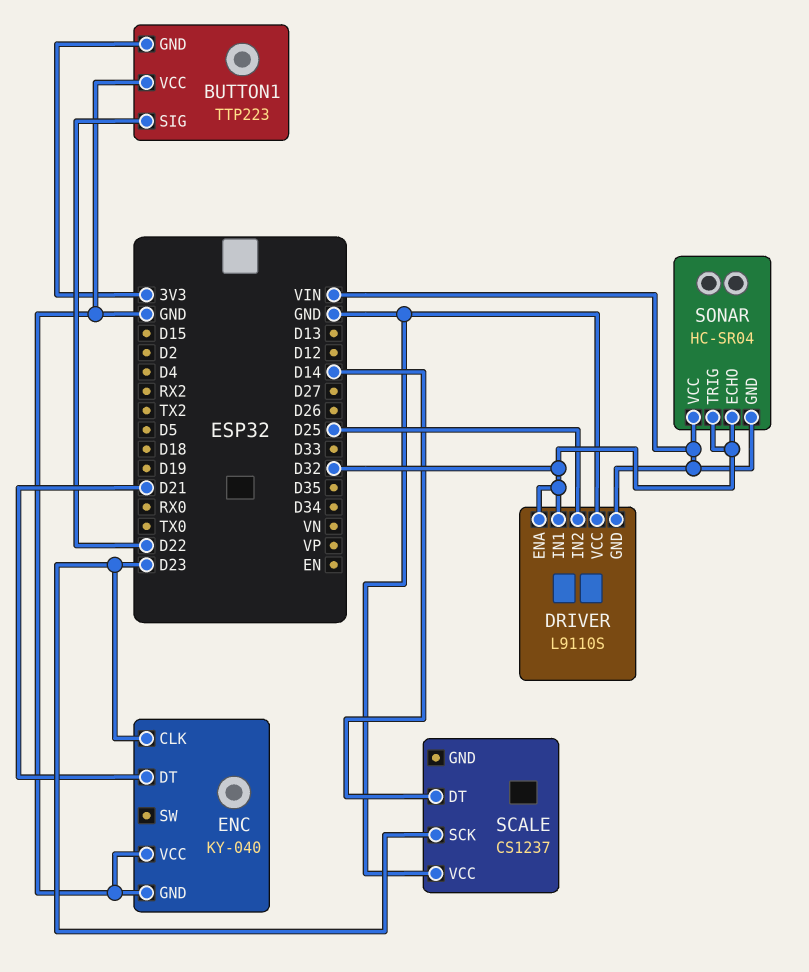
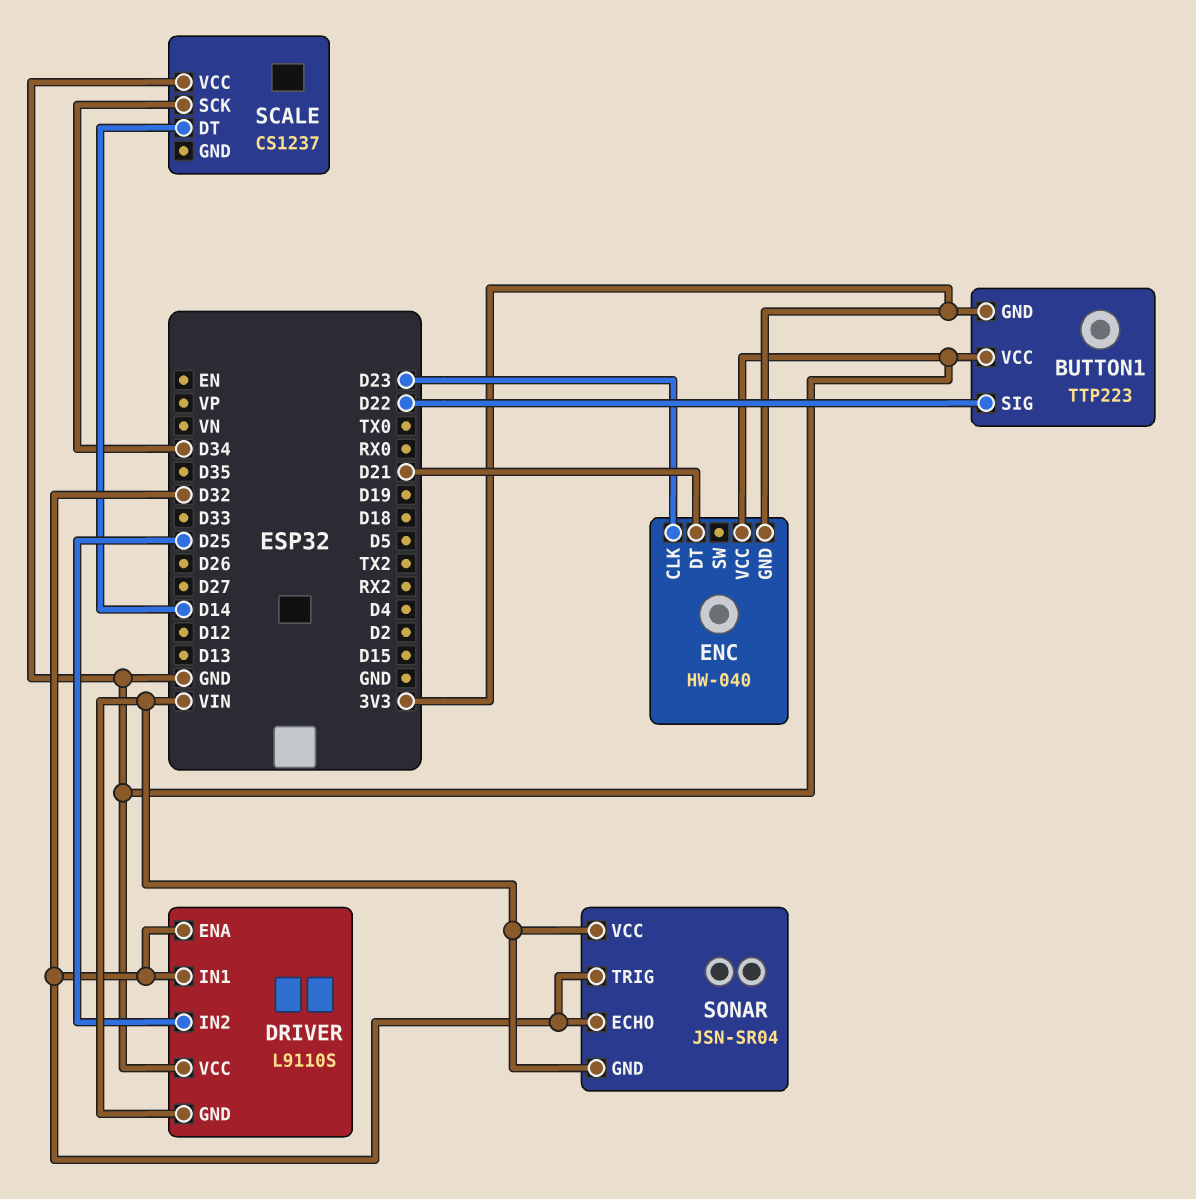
ENC: KY-040 -> HW-040
ENC pin GND: GND -> 3V3
SCALE pin SCK: D23 -> D34
SONAR: HC-SR04 -> JSN-SR04

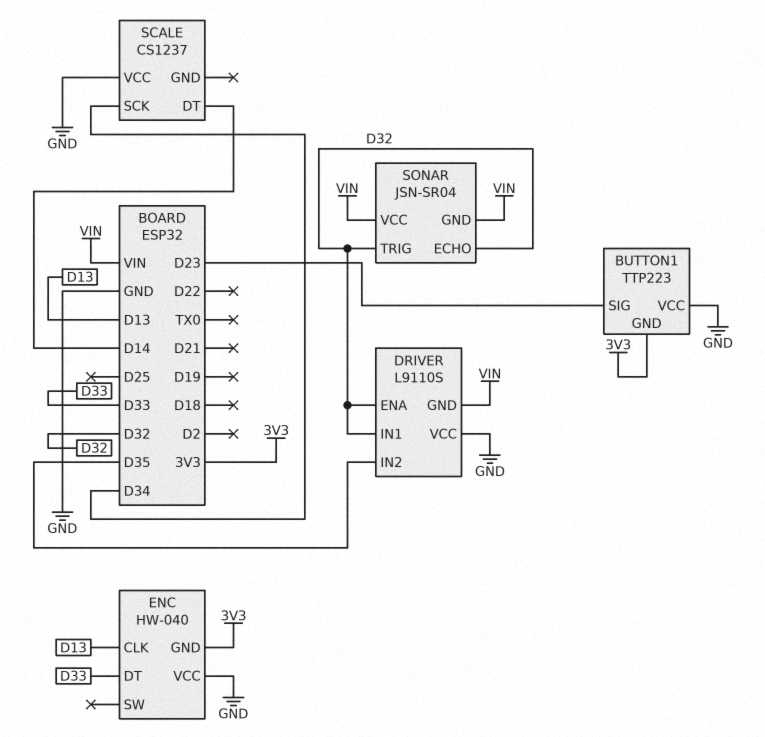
BUTTON1 pin SIG: D22 -> D23
DRIVER pin IN2: D25 -> D35
ENC pin CLK: D23 -> D13
ENC pin DT: D21 -> D33

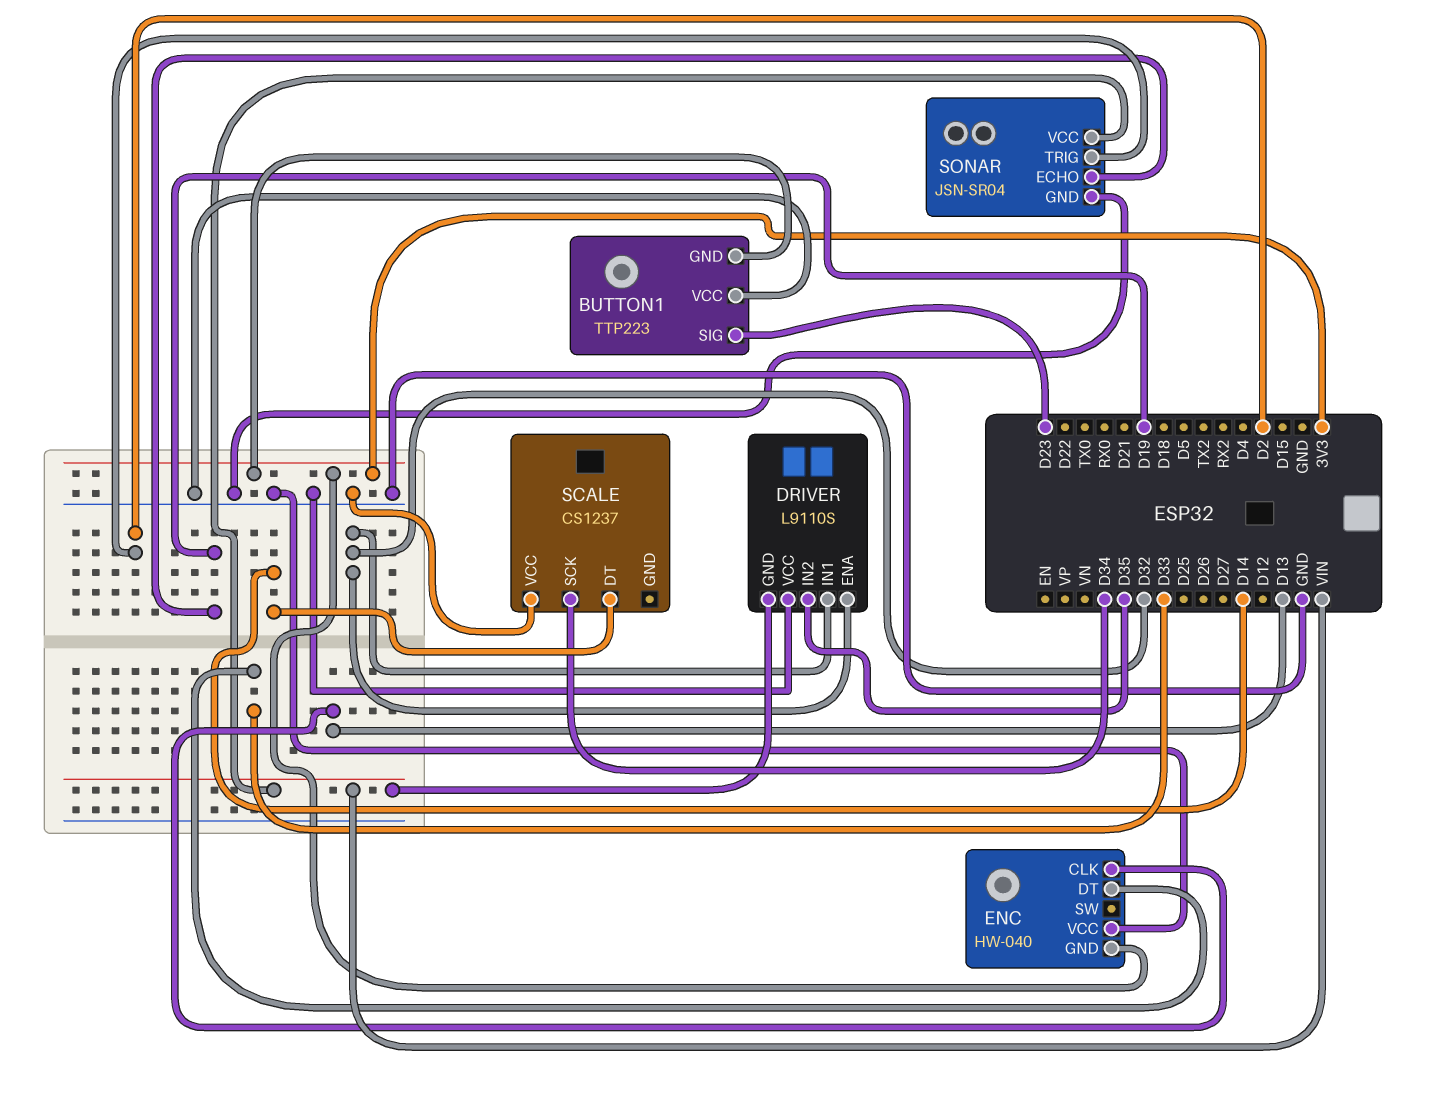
SONAR pin ECHO: D32 -> D19
SONAR pin GND: VIN -> GND
SONAR pin TRIG: D32 -> D2

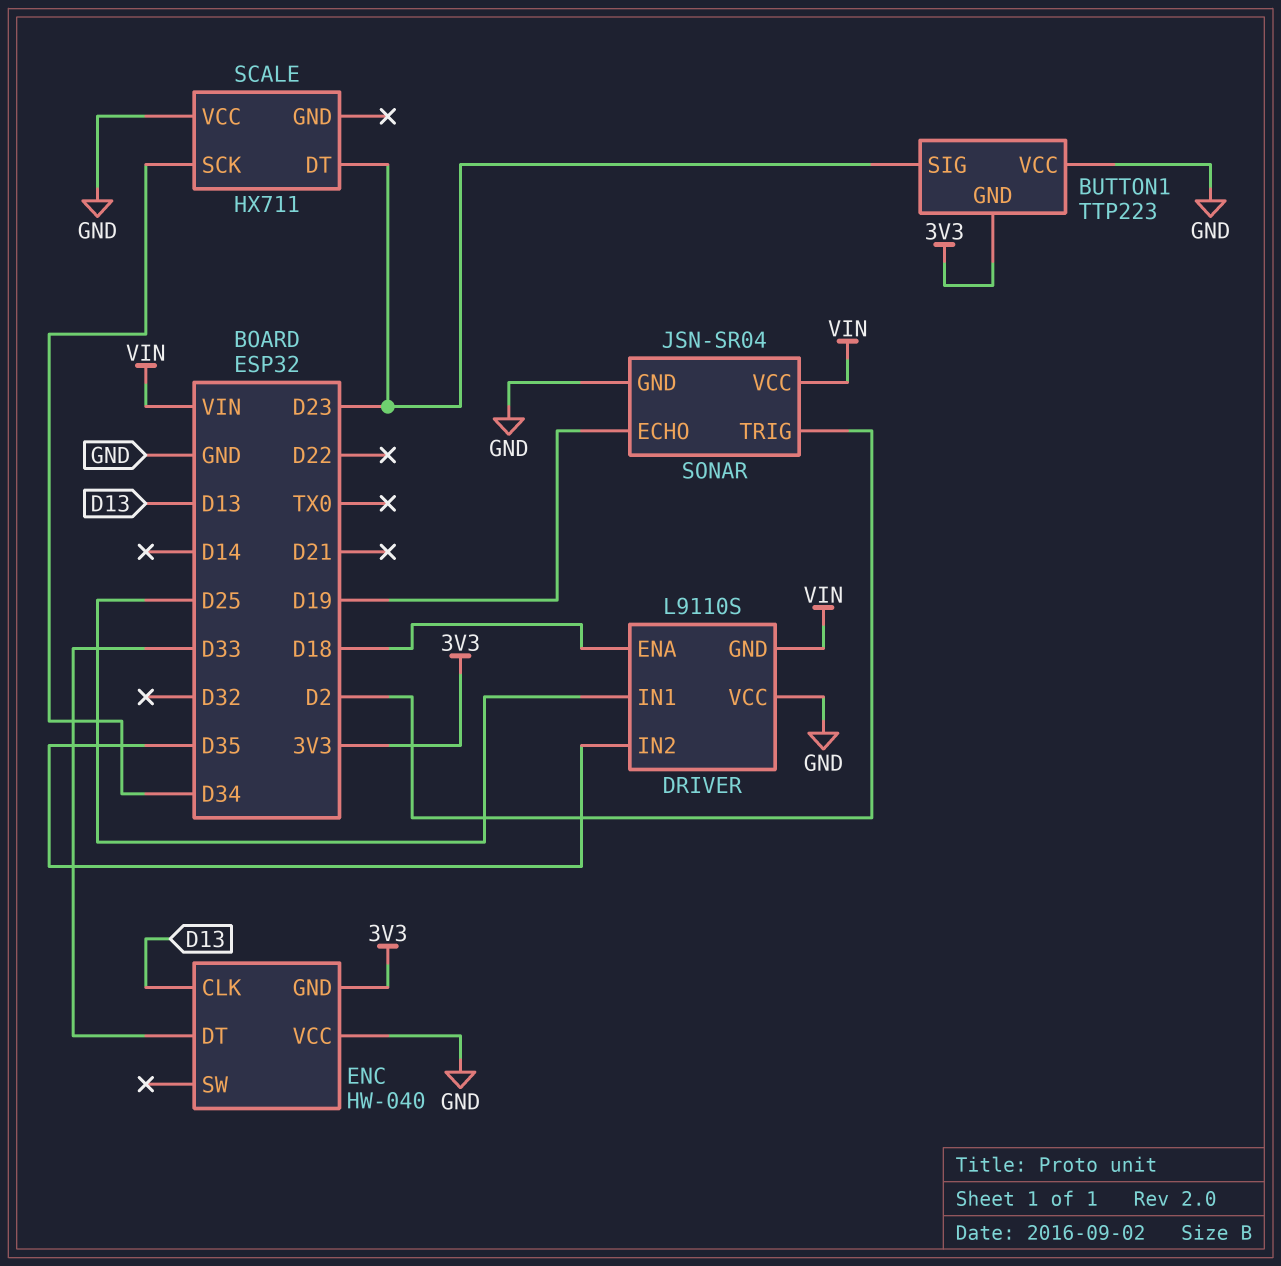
DRIVER pin ENA: D32 -> D18
DRIVER pin IN1: D32 -> D25
SCALE: CS1237 -> HX711
SCALE pin DT: D14 -> D23

